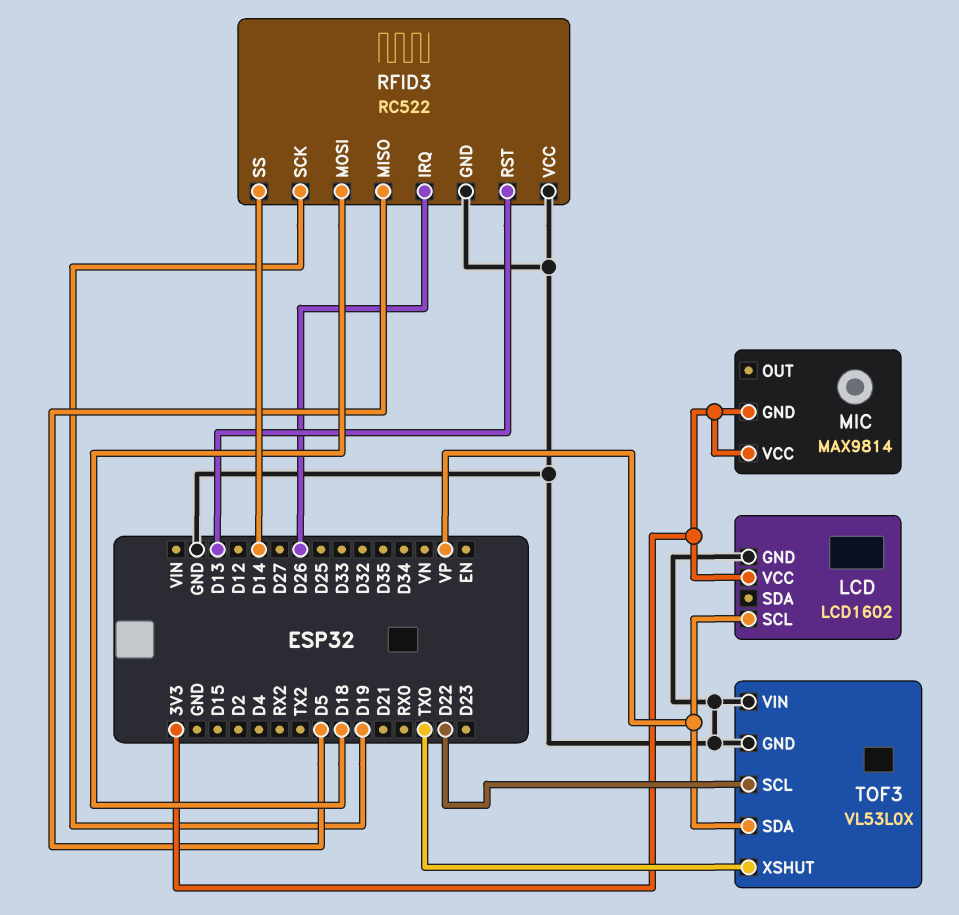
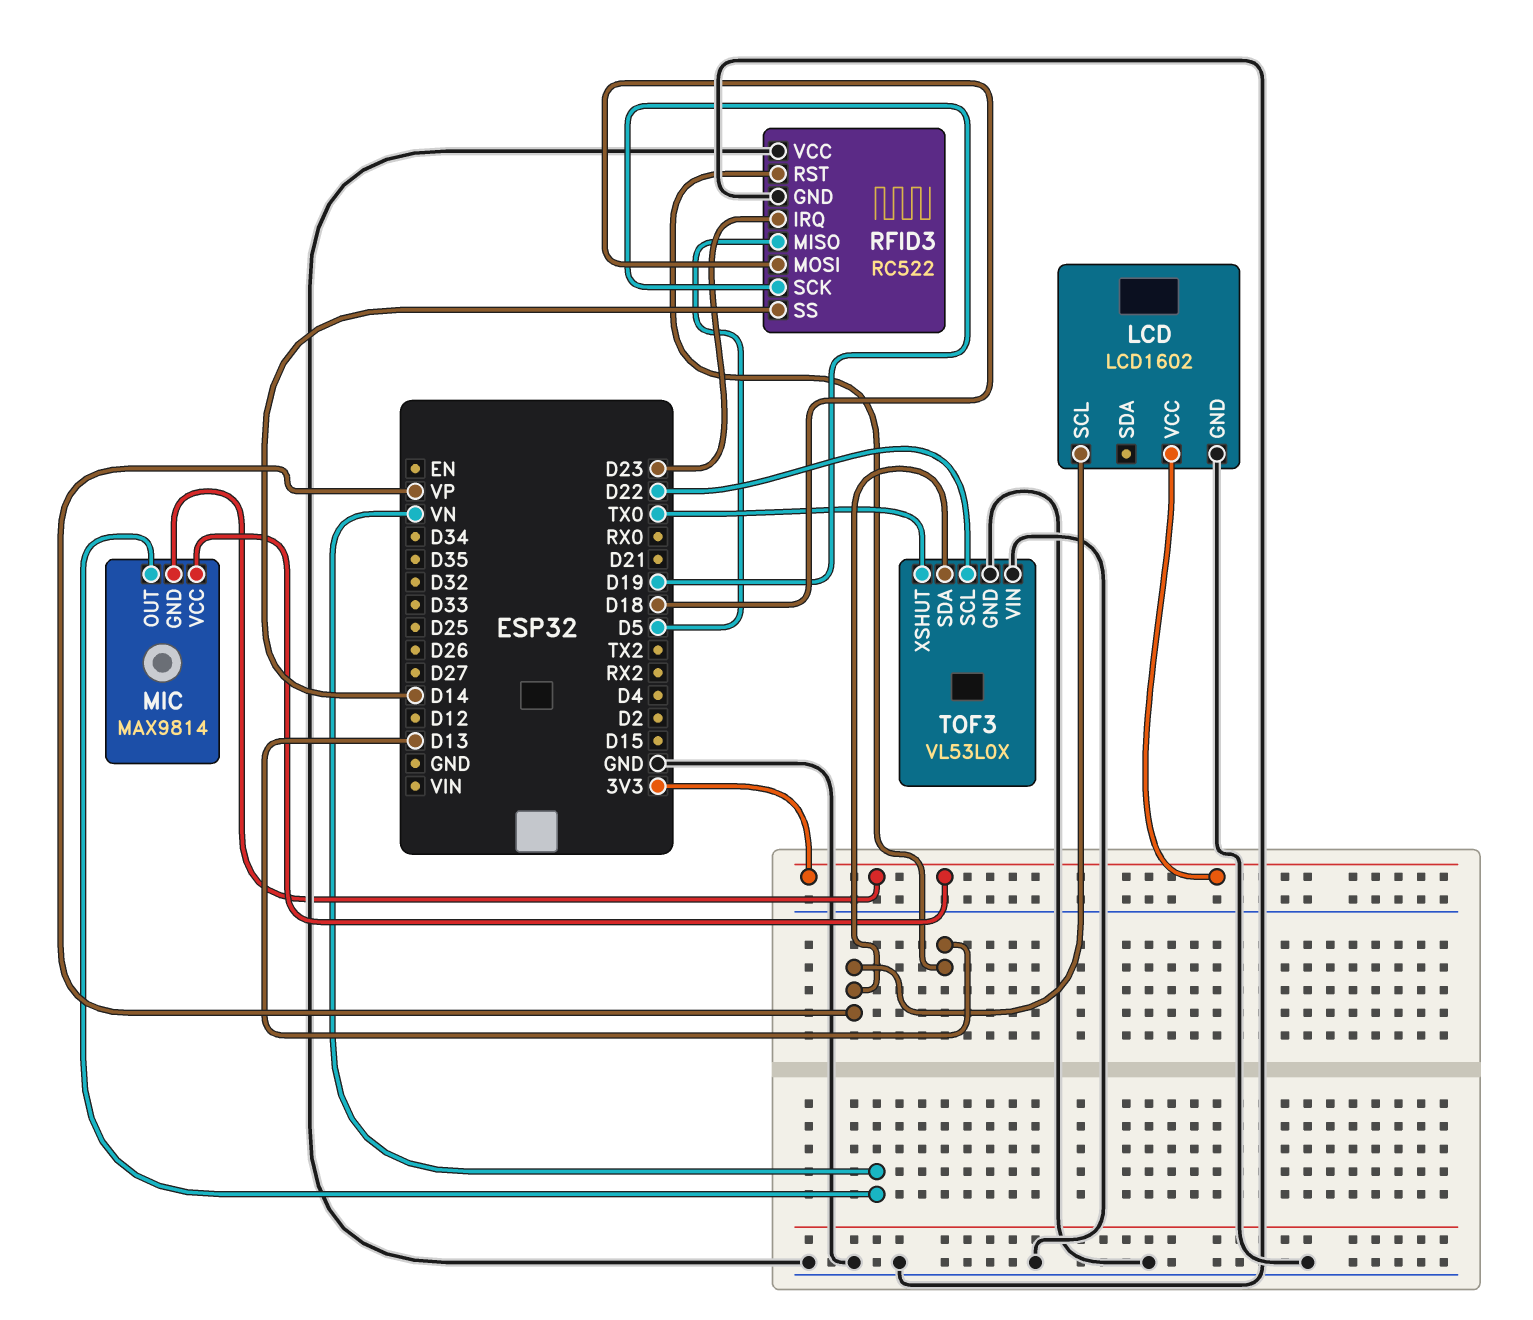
MIC pin OUT: none -> VN
RFID3 pin IRQ: D26 -> D23

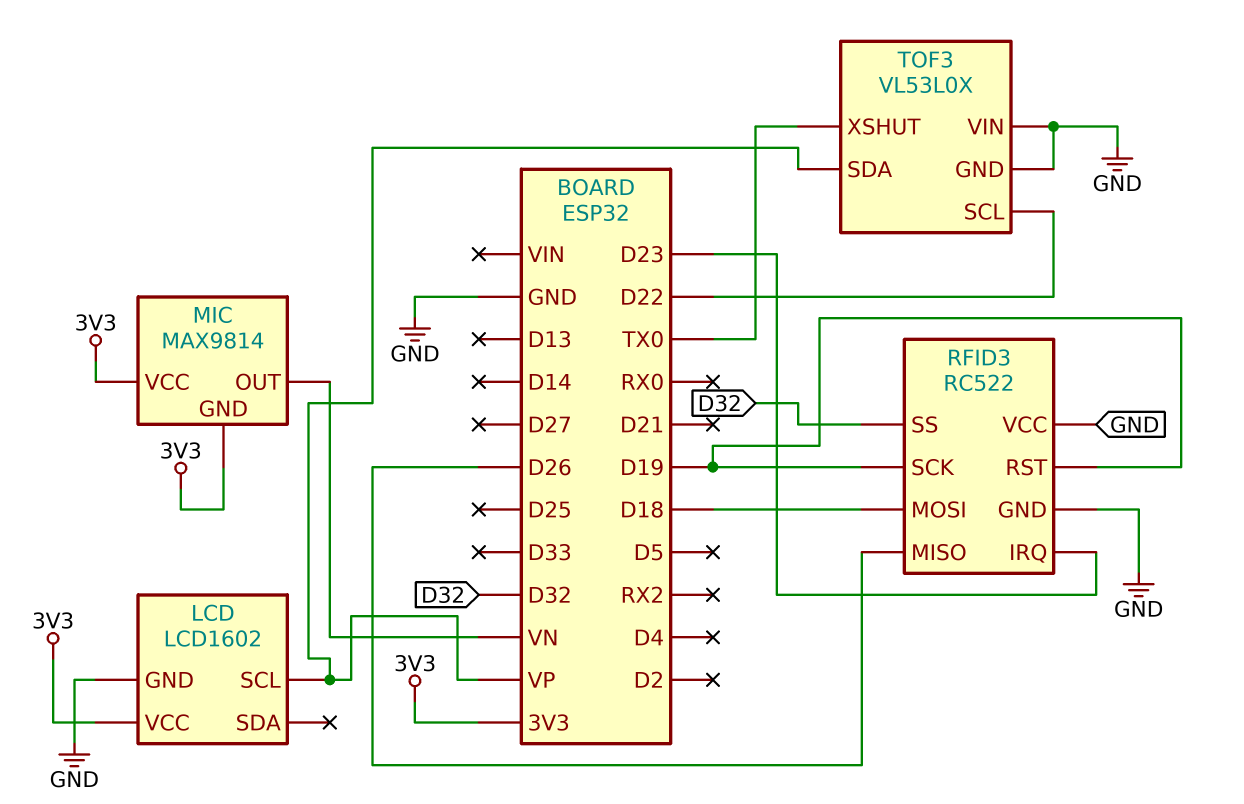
RFID3 pin MISO: D5 -> D26
RFID3 pin RST: D13 -> D19
RFID3 pin SS: D14 -> D32

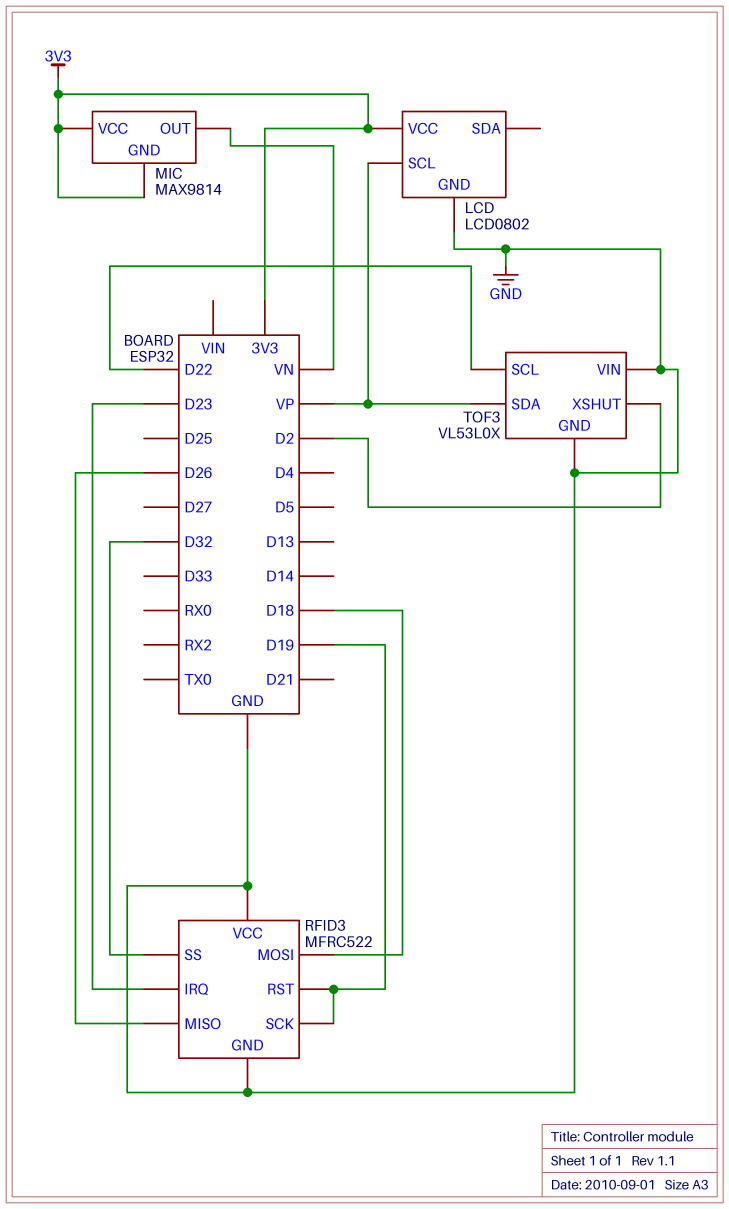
LCD: LCD1602 -> LCD0802
RFID3: RC522 -> MFRC522
TOF3 pin XSHUT: TX0 -> D2

